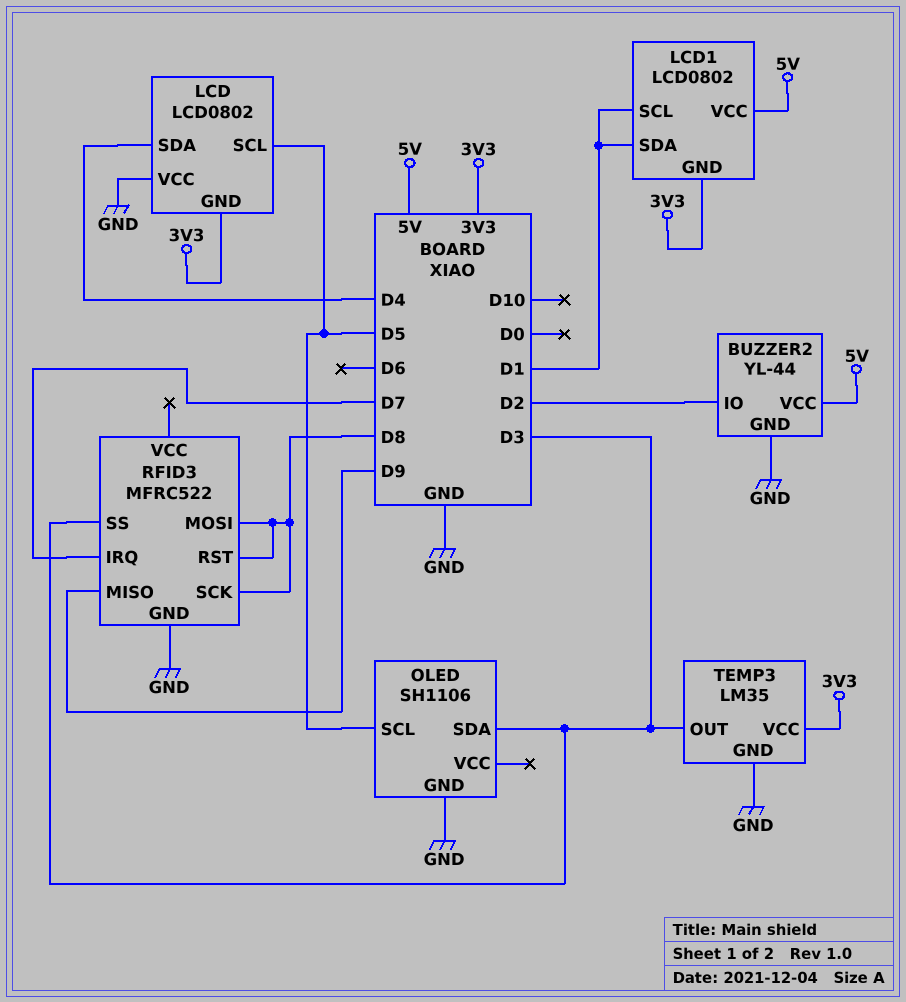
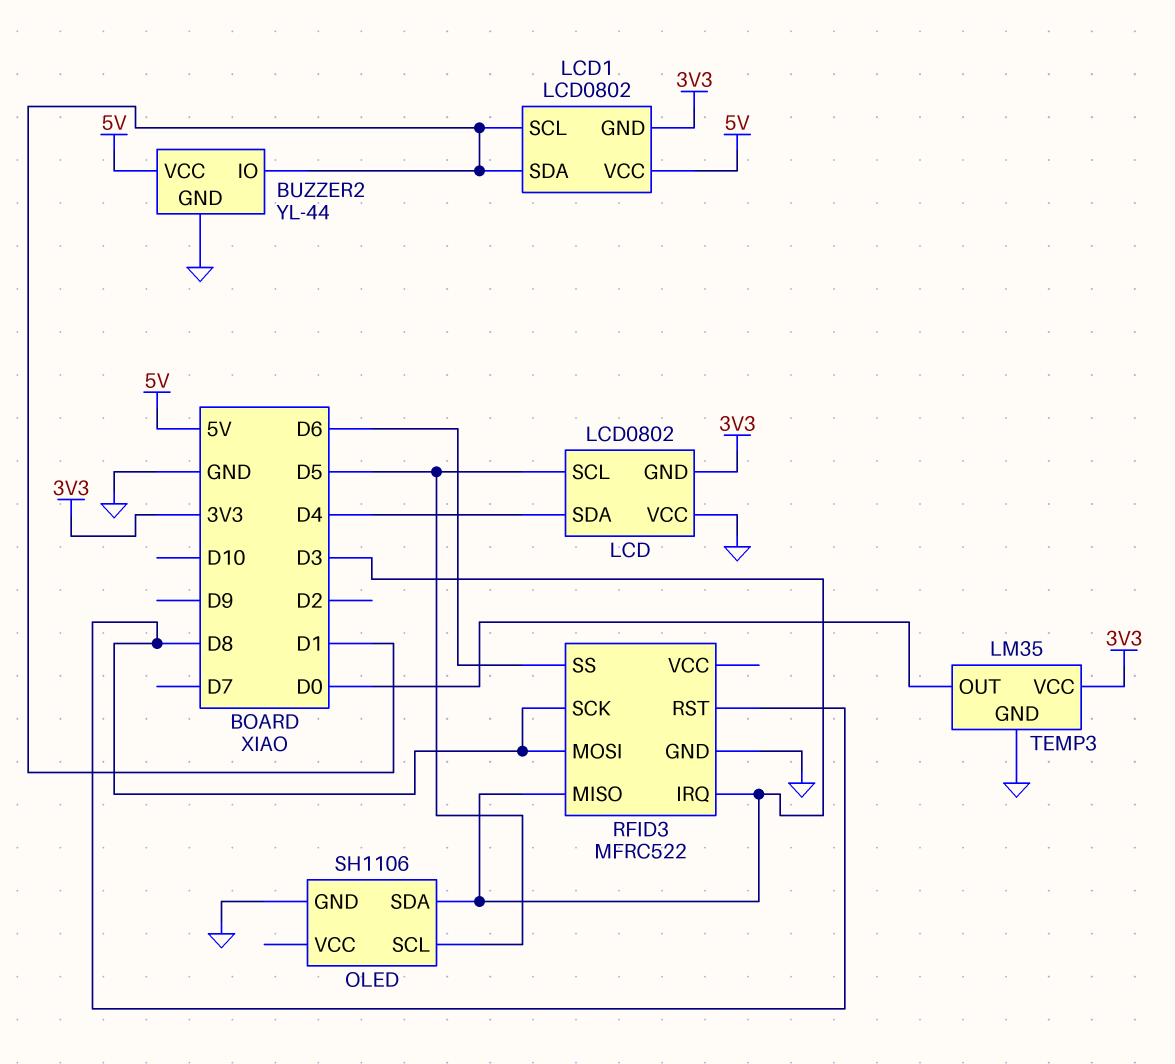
BUZZER2 pin IO: D2 -> D1
RFID3 pin IRQ: D7 -> D3
RFID3 pin MISO: D9 -> D3
RFID3 pin SS: D3 -> D6
TEMP3 pin OUT: D3 -> D0

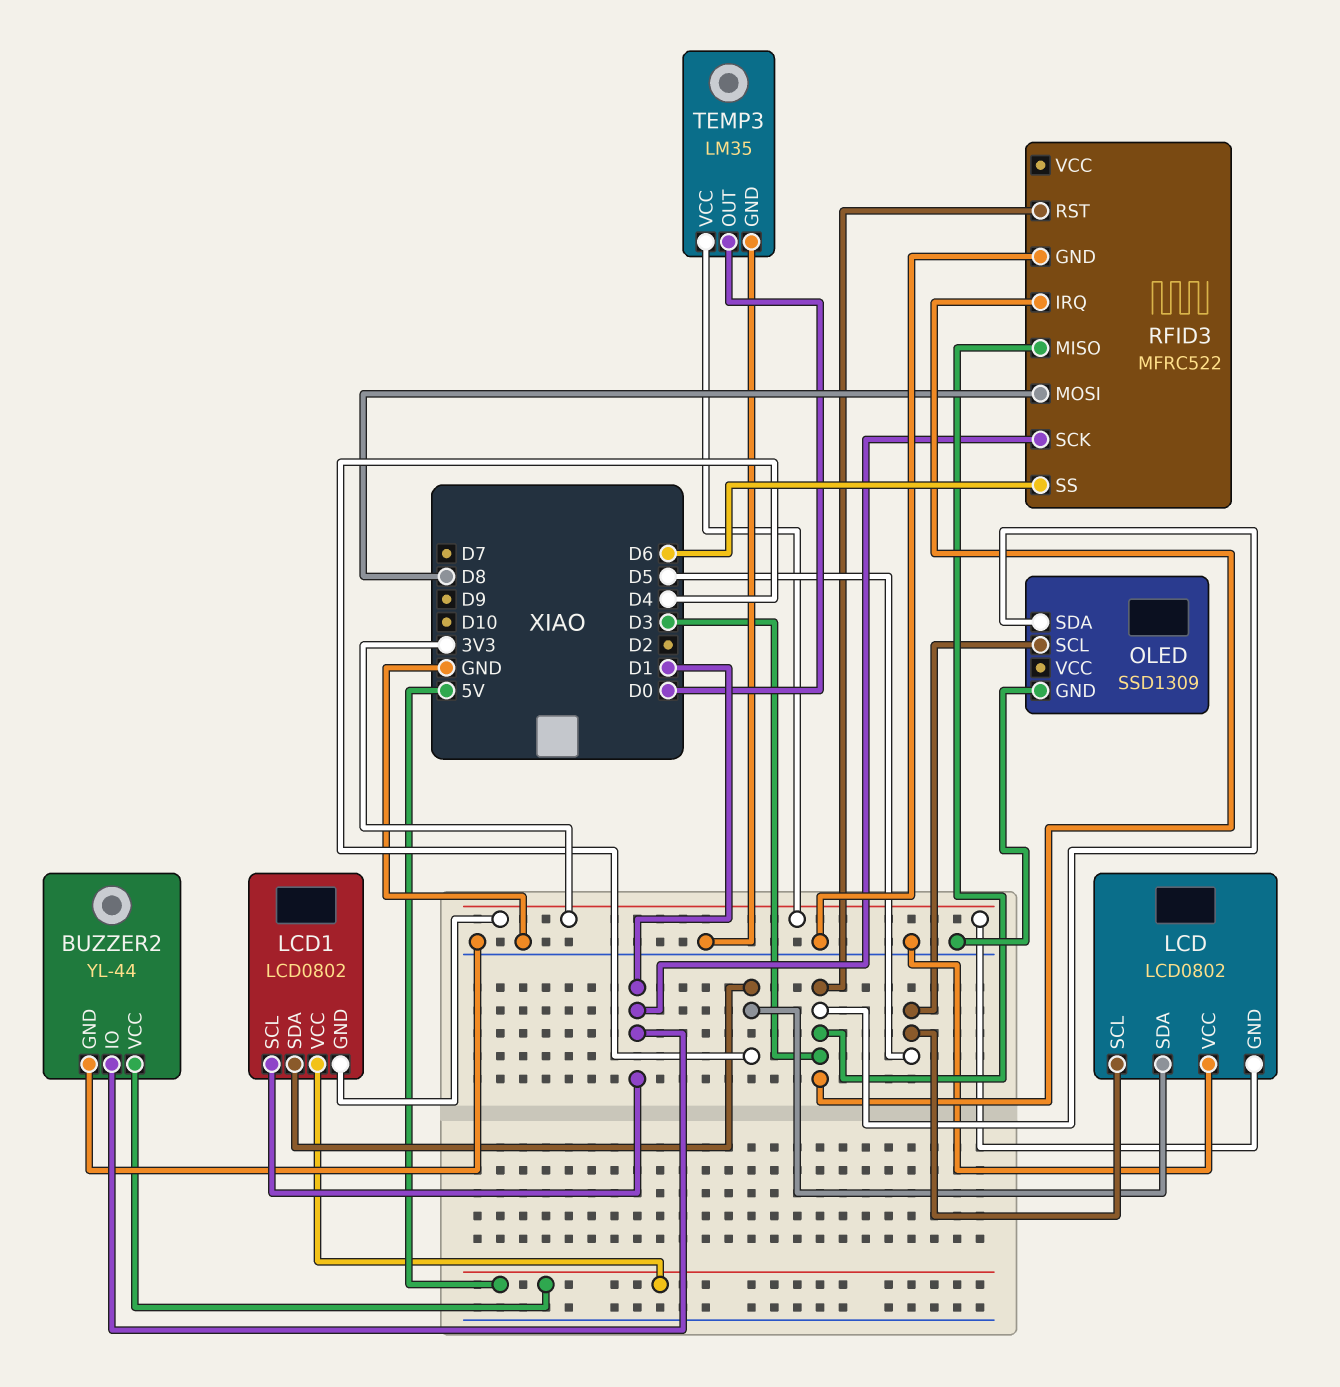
LCD1 pin SDA: D1 -> D4
OLED: SH1106 -> SSD1309
RFID3 pin RST: D8 -> D3
RFID3 pin SCK: D8 -> D1

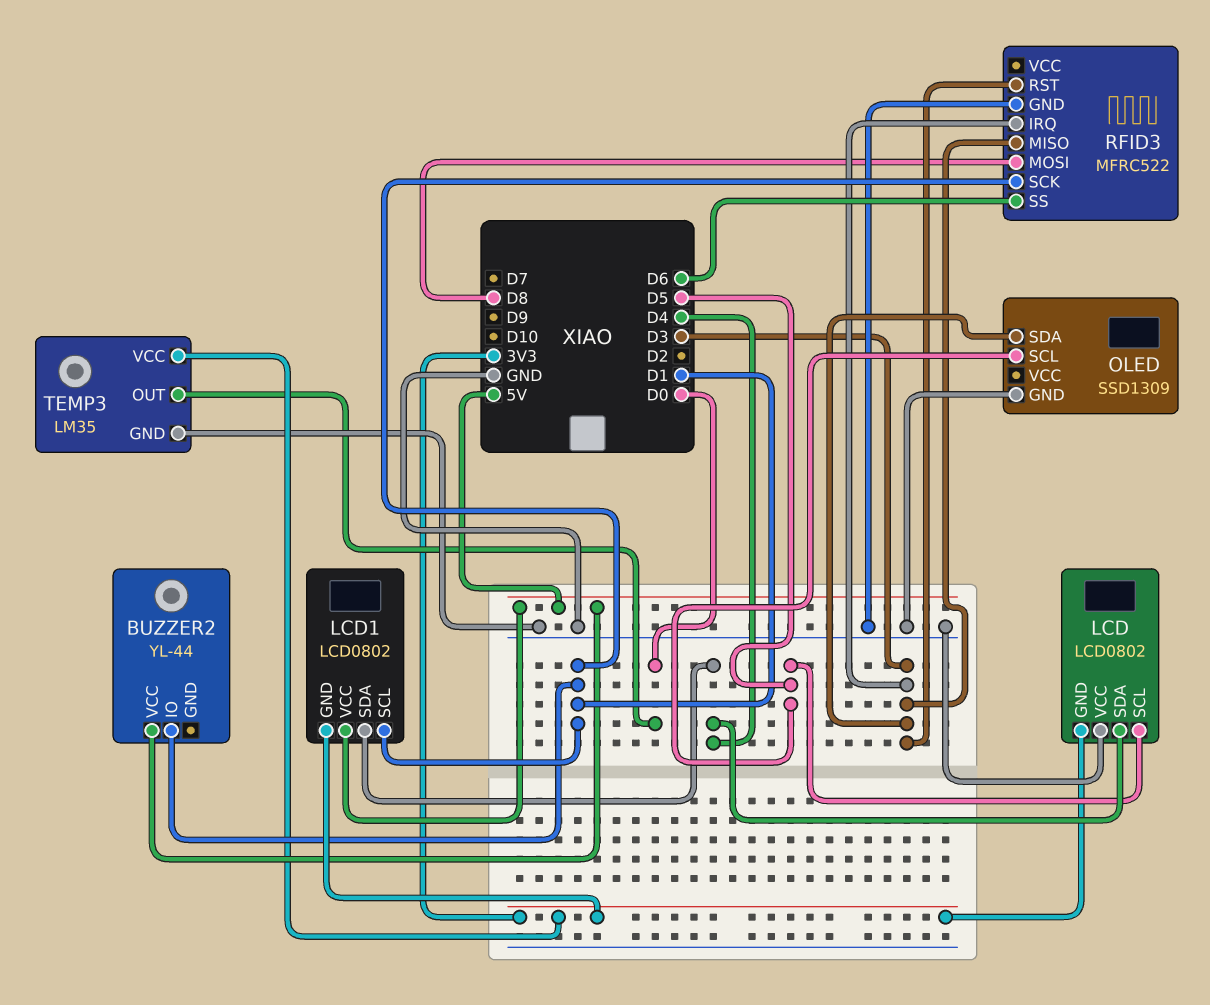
BUZZER2 pin GND: GND -> none

